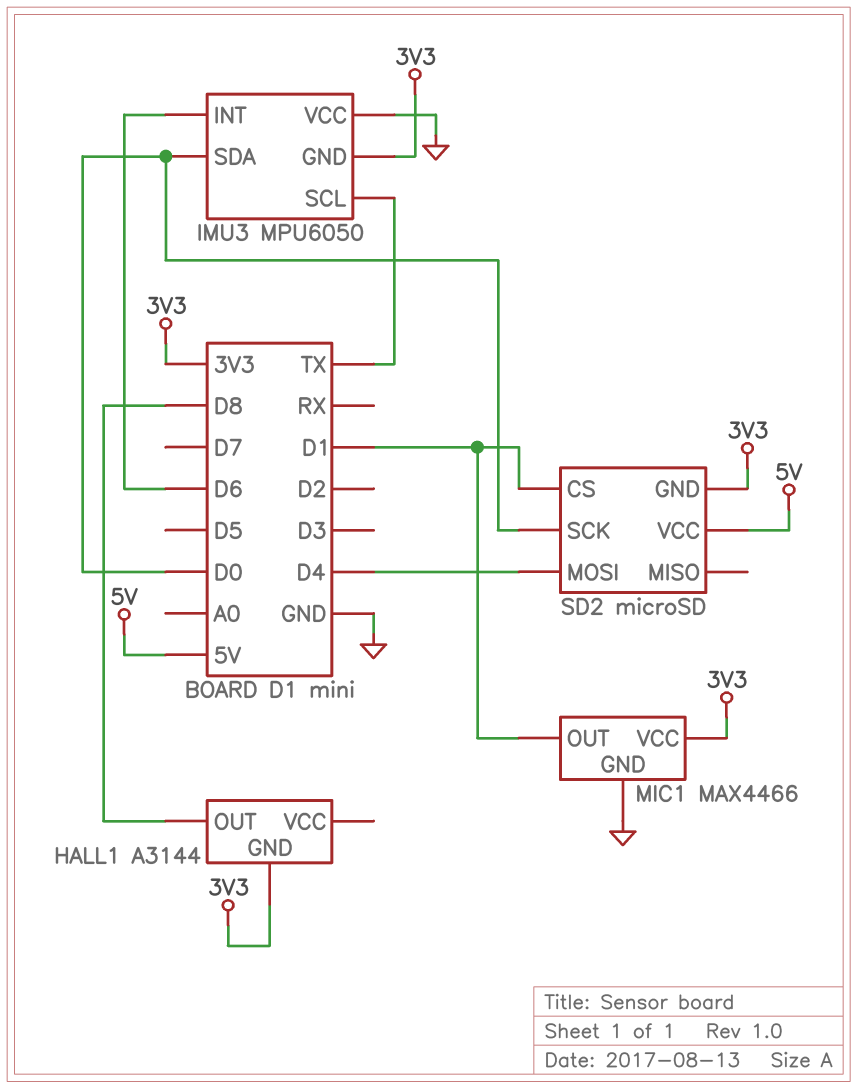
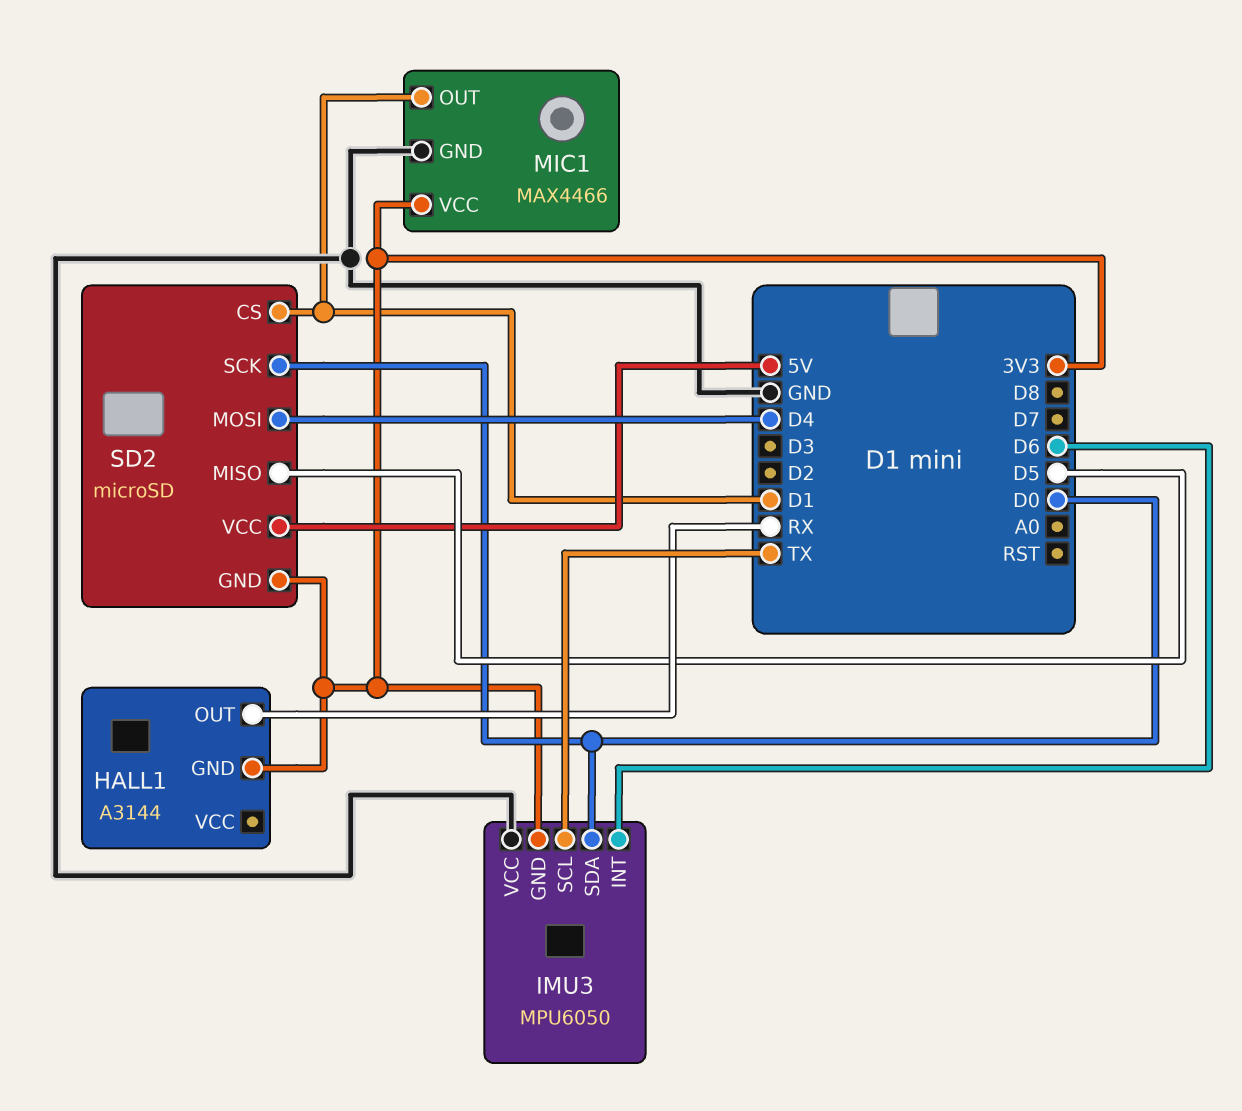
HALL1 pin OUT: D8 -> RX
SD2 pin MISO: none -> D5

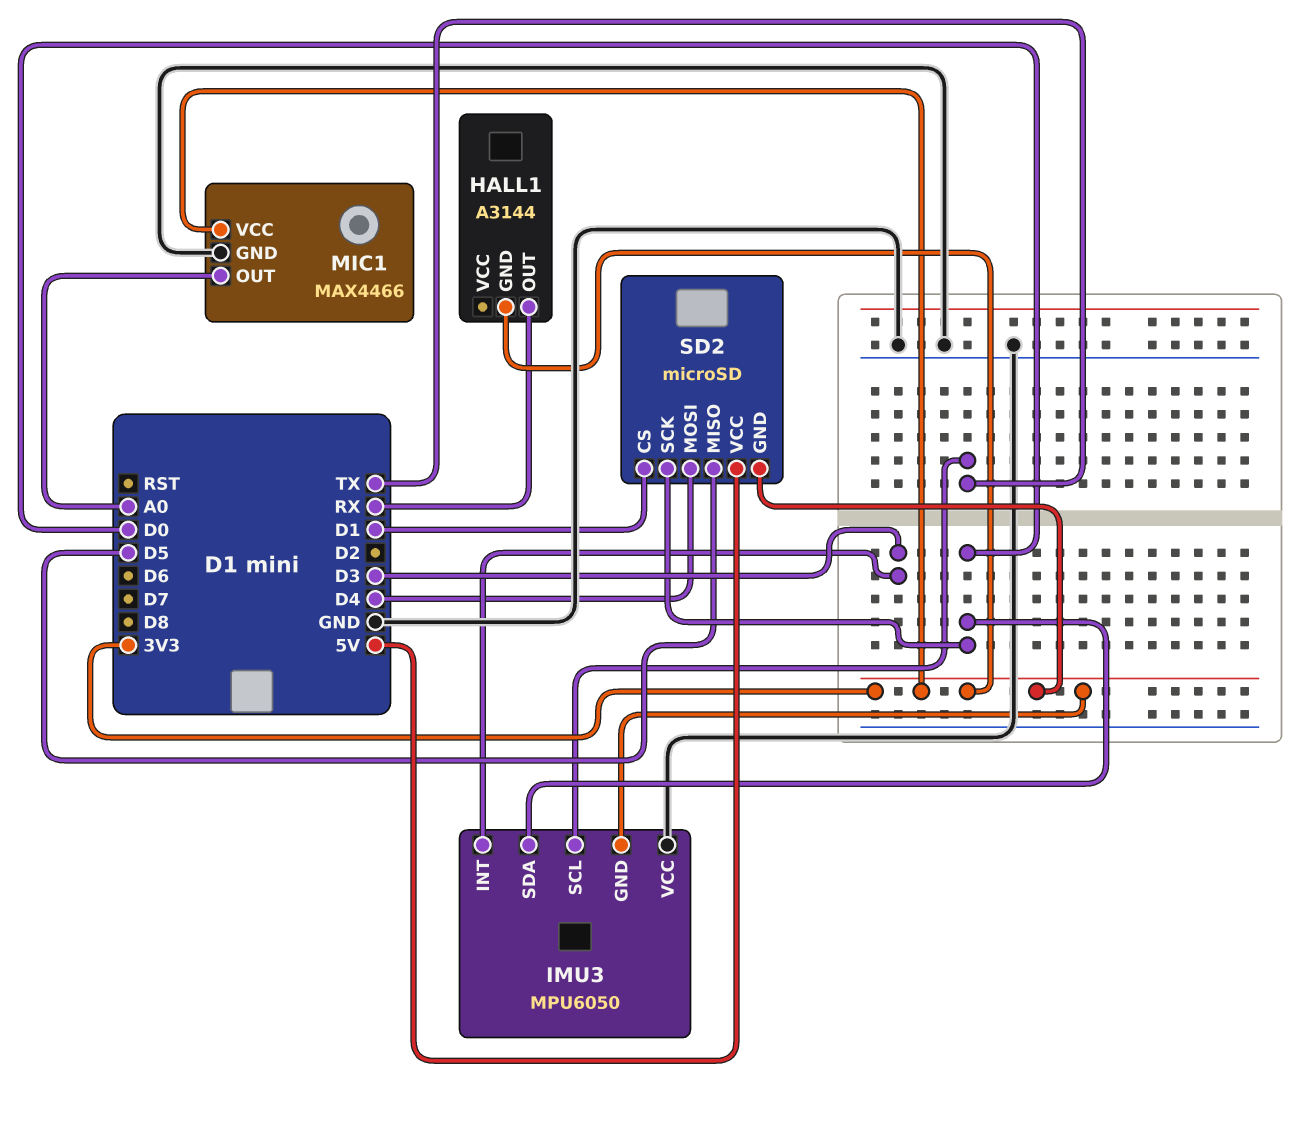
IMU3 pin INT: D6 -> D3
MIC1 pin OUT: D1 -> A0

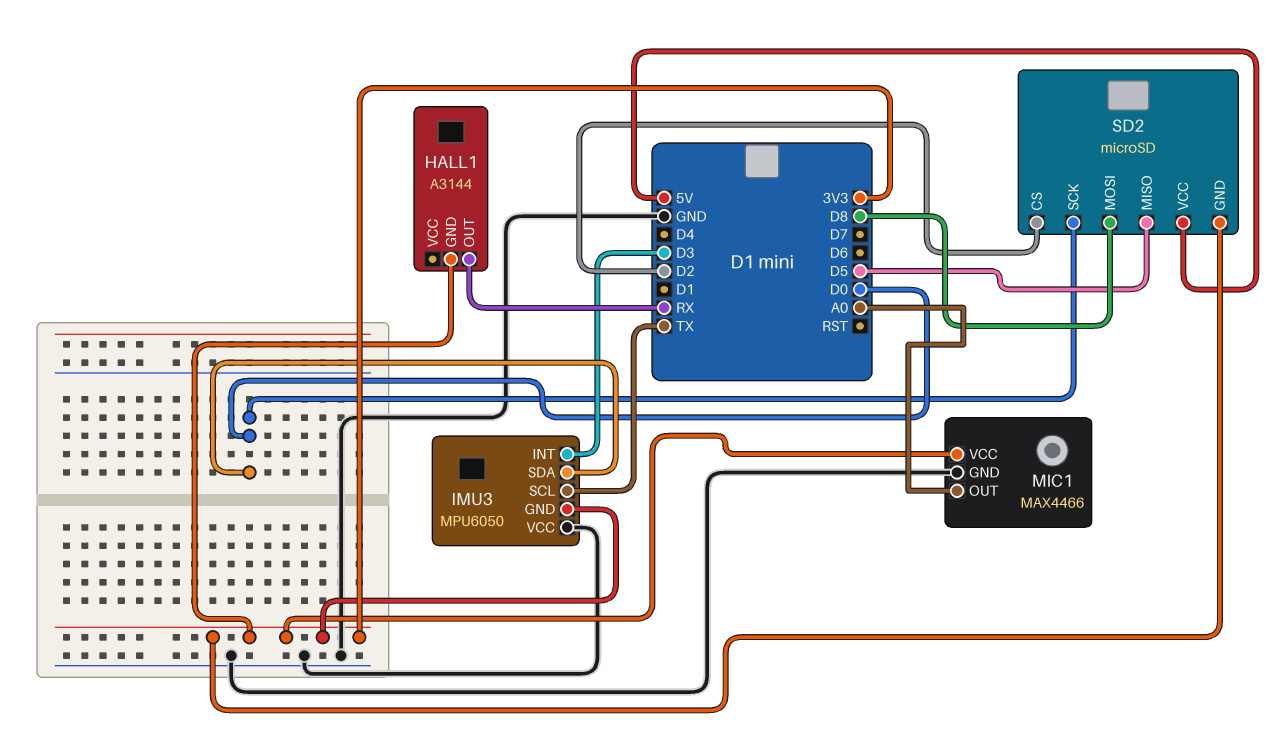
SD2 pin CS: D1 -> D2
SD2 pin MOSI: D4 -> D8

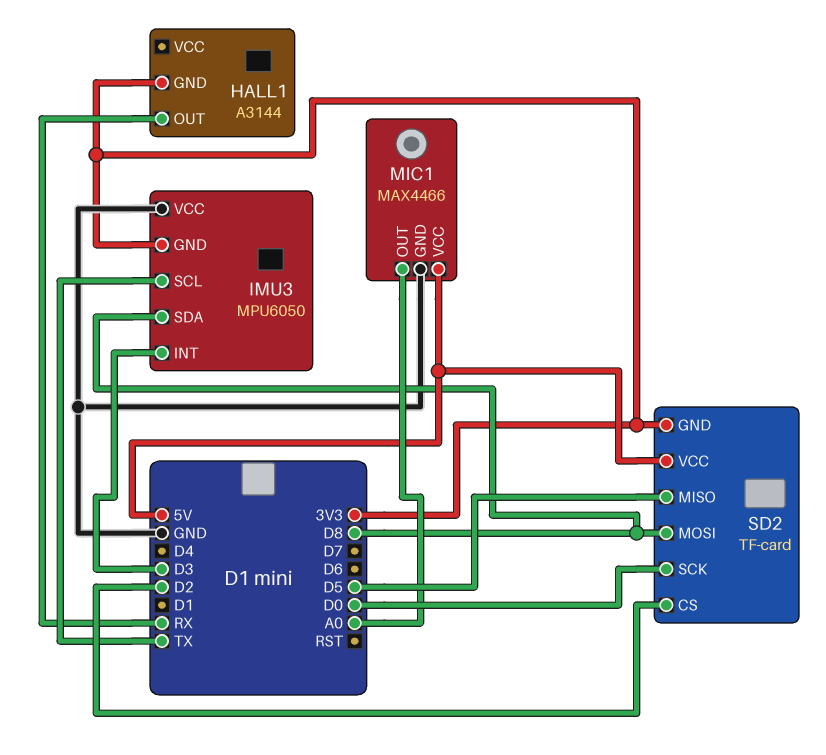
IMU3 pin SDA: D0 -> D8
MIC1 pin VCC: 3V3 -> 5V
SD2: microSD -> TF-card

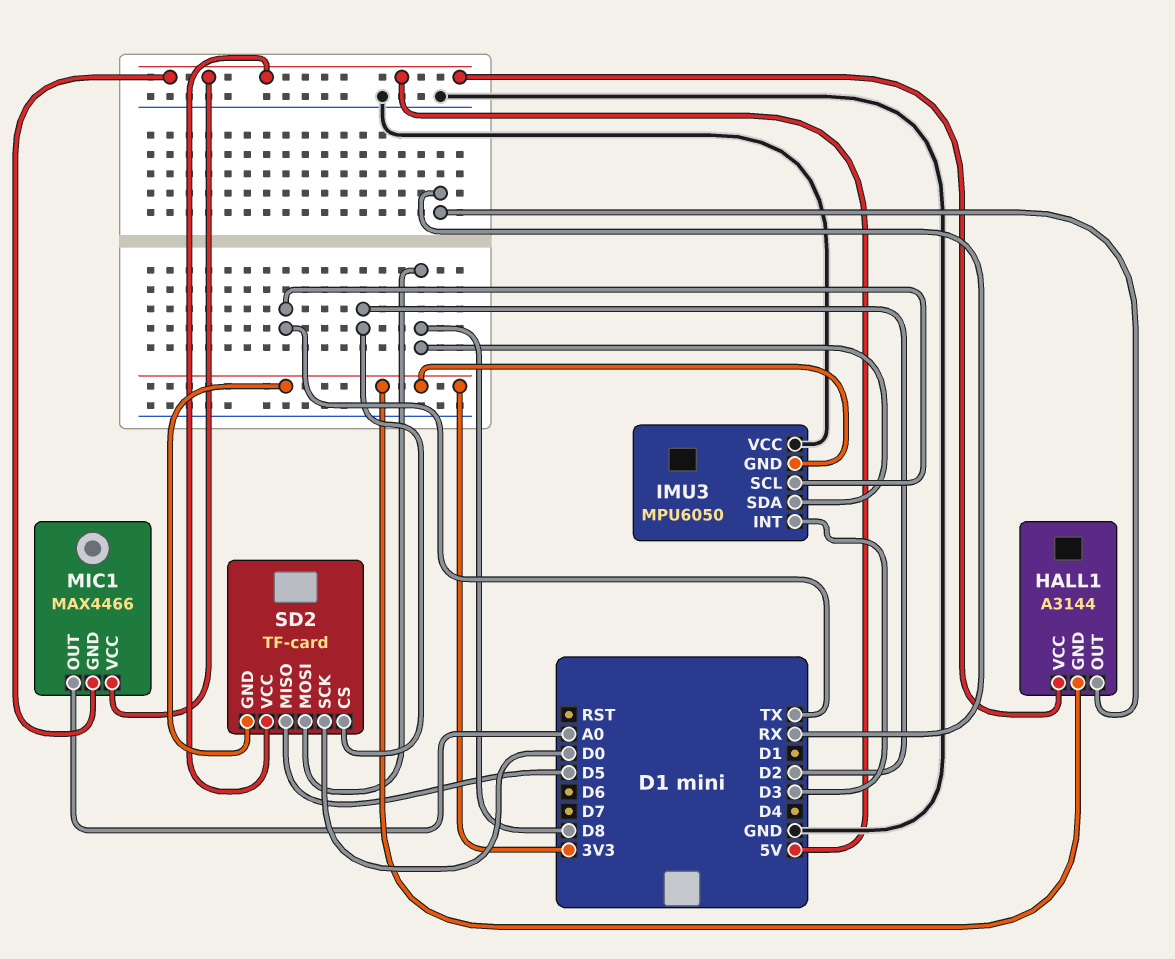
HALL1 pin VCC: none -> 5V
MIC1 pin GND: GND -> 5V

